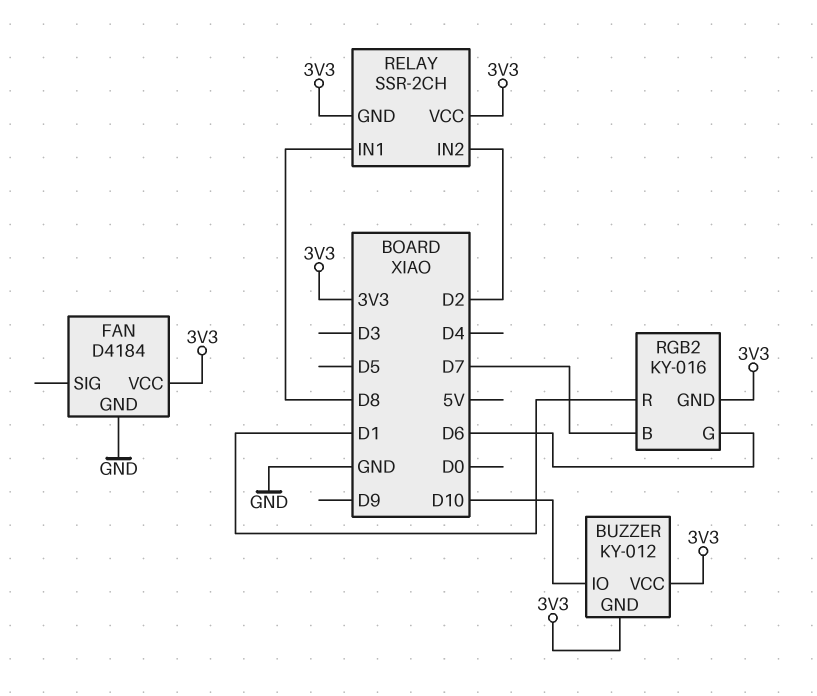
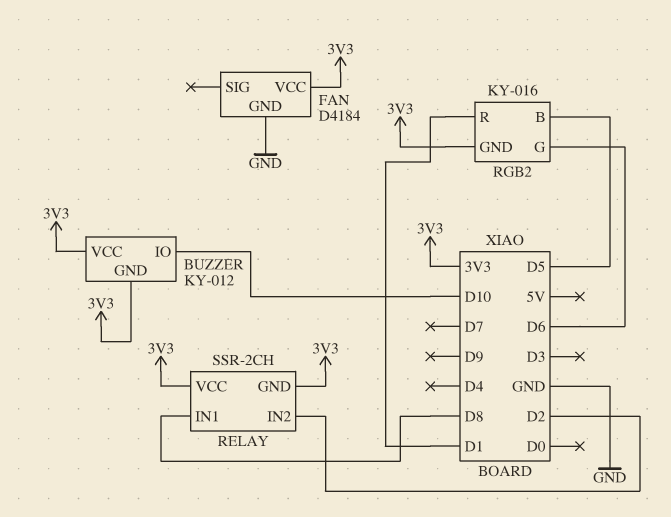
RGB2 pin B: D7 -> D5

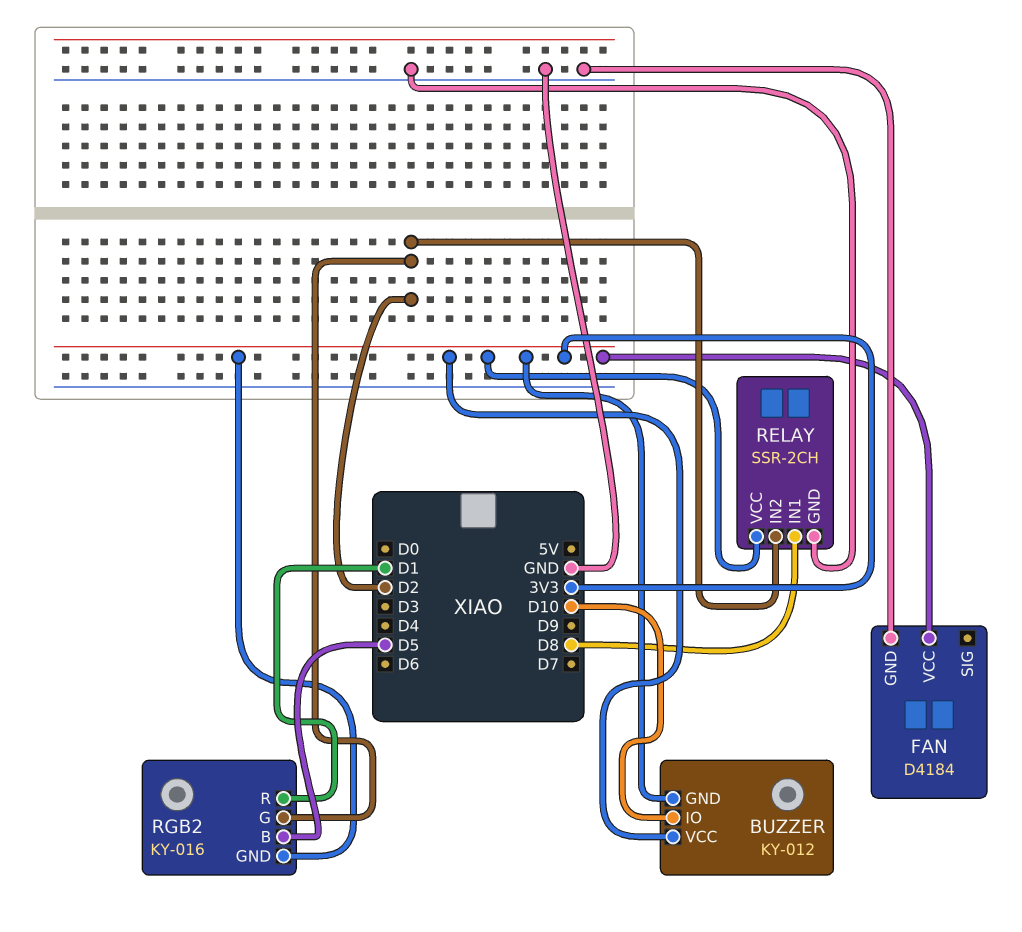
RELAY pin GND: 3V3 -> GND
RGB2 pin G: D6 -> D2

